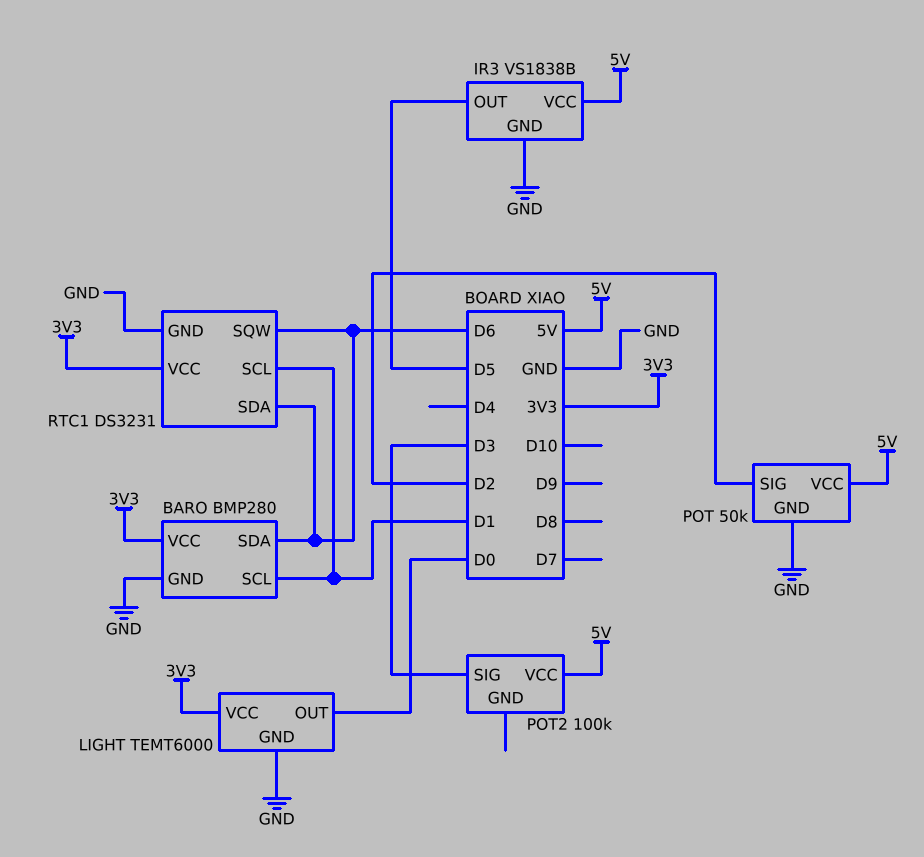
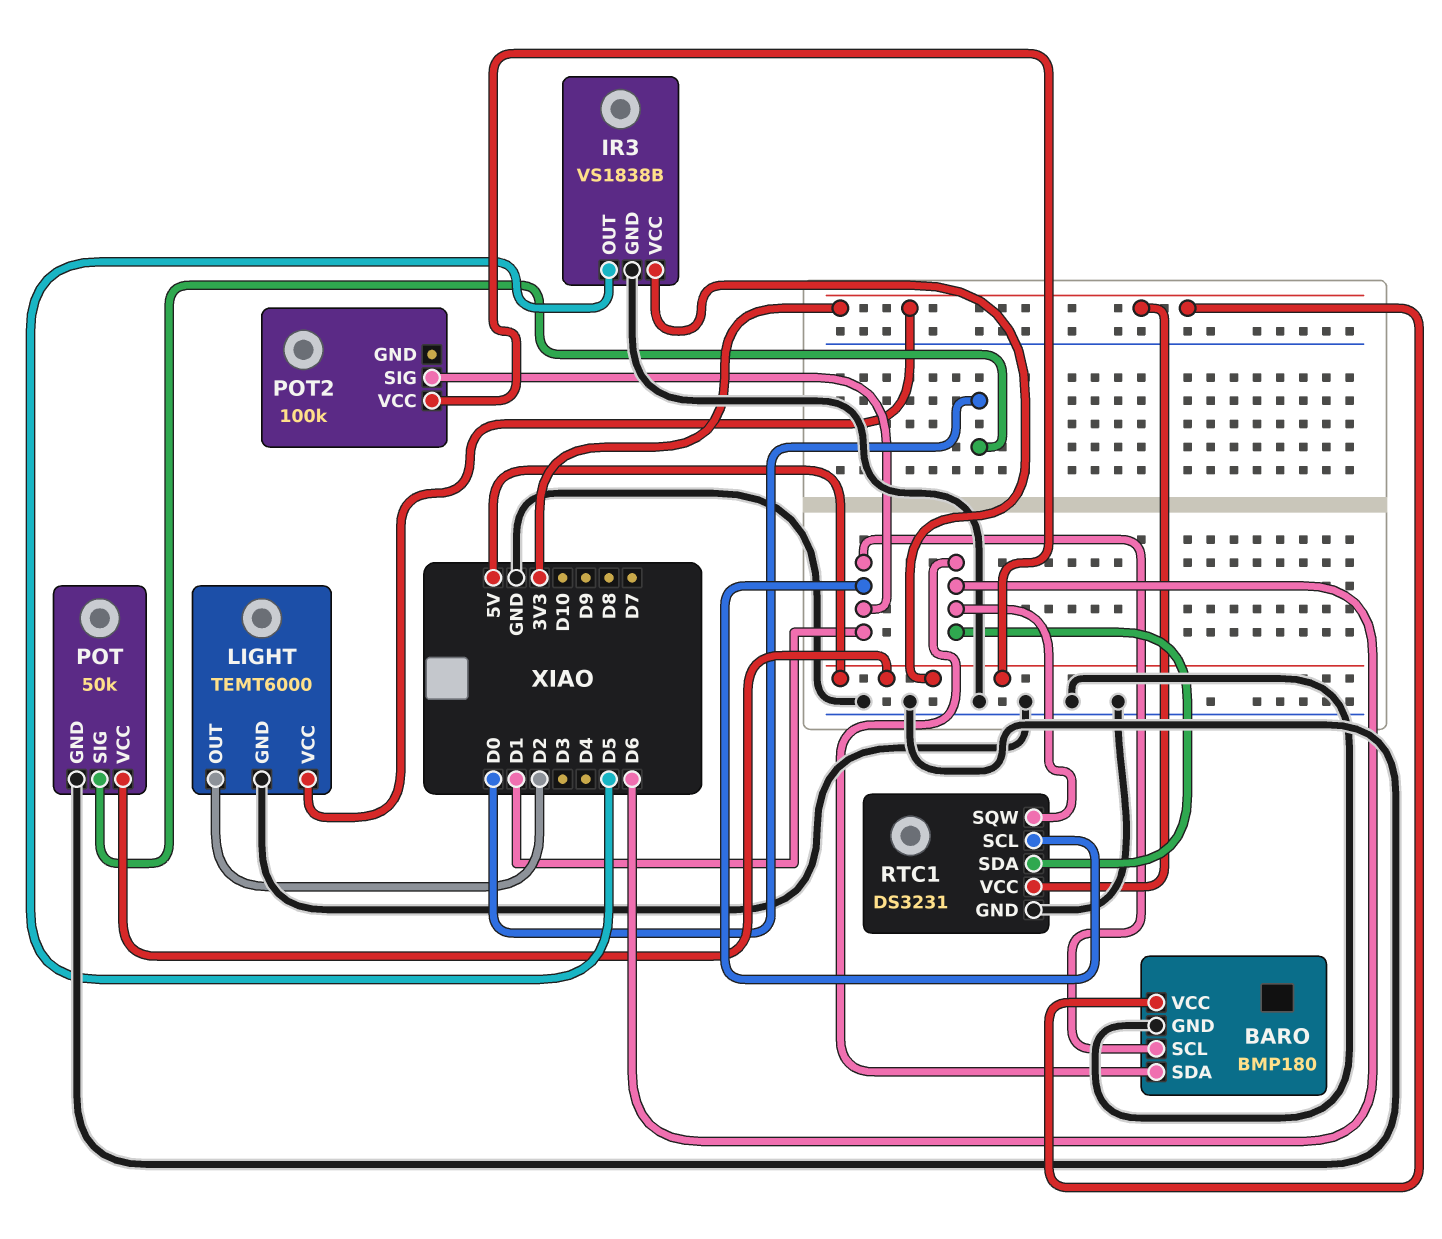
BARO: BMP280 -> BMP180
LIGHT pin OUT: D0 -> D2
POT pin SIG: D2 -> D0
POT2 pin SIG: D3 -> D1

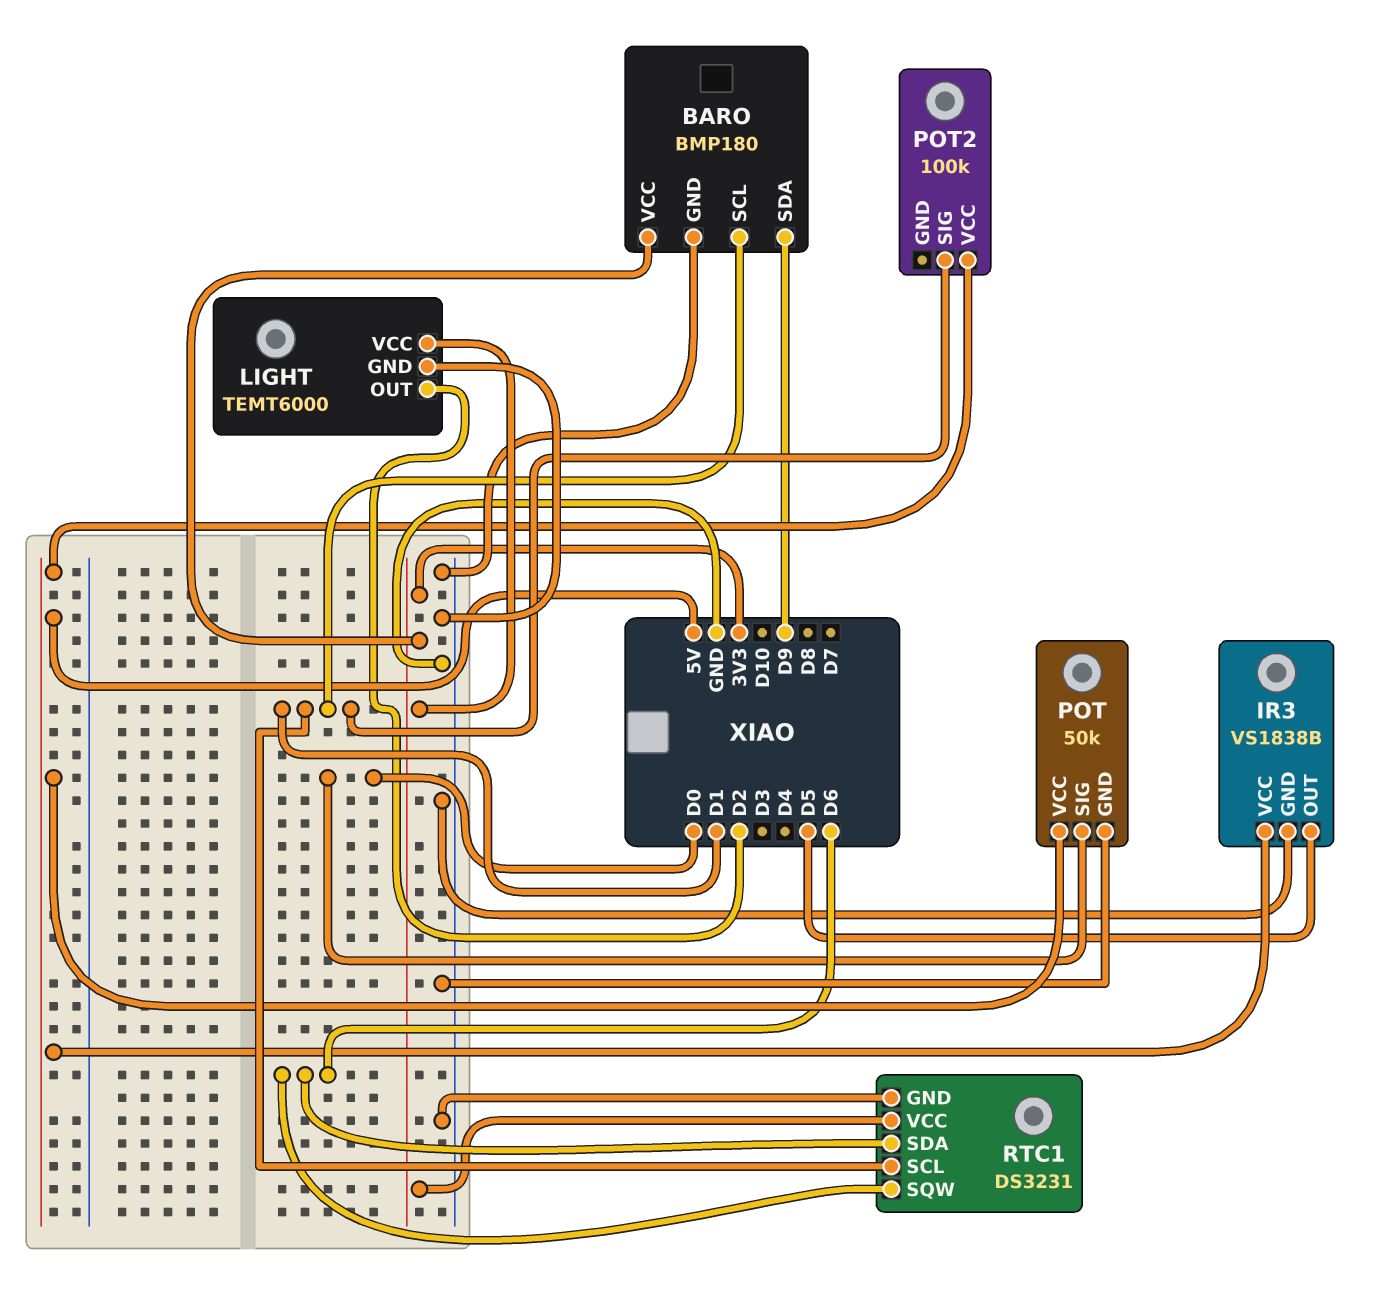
BARO pin SDA: D6 -> D9

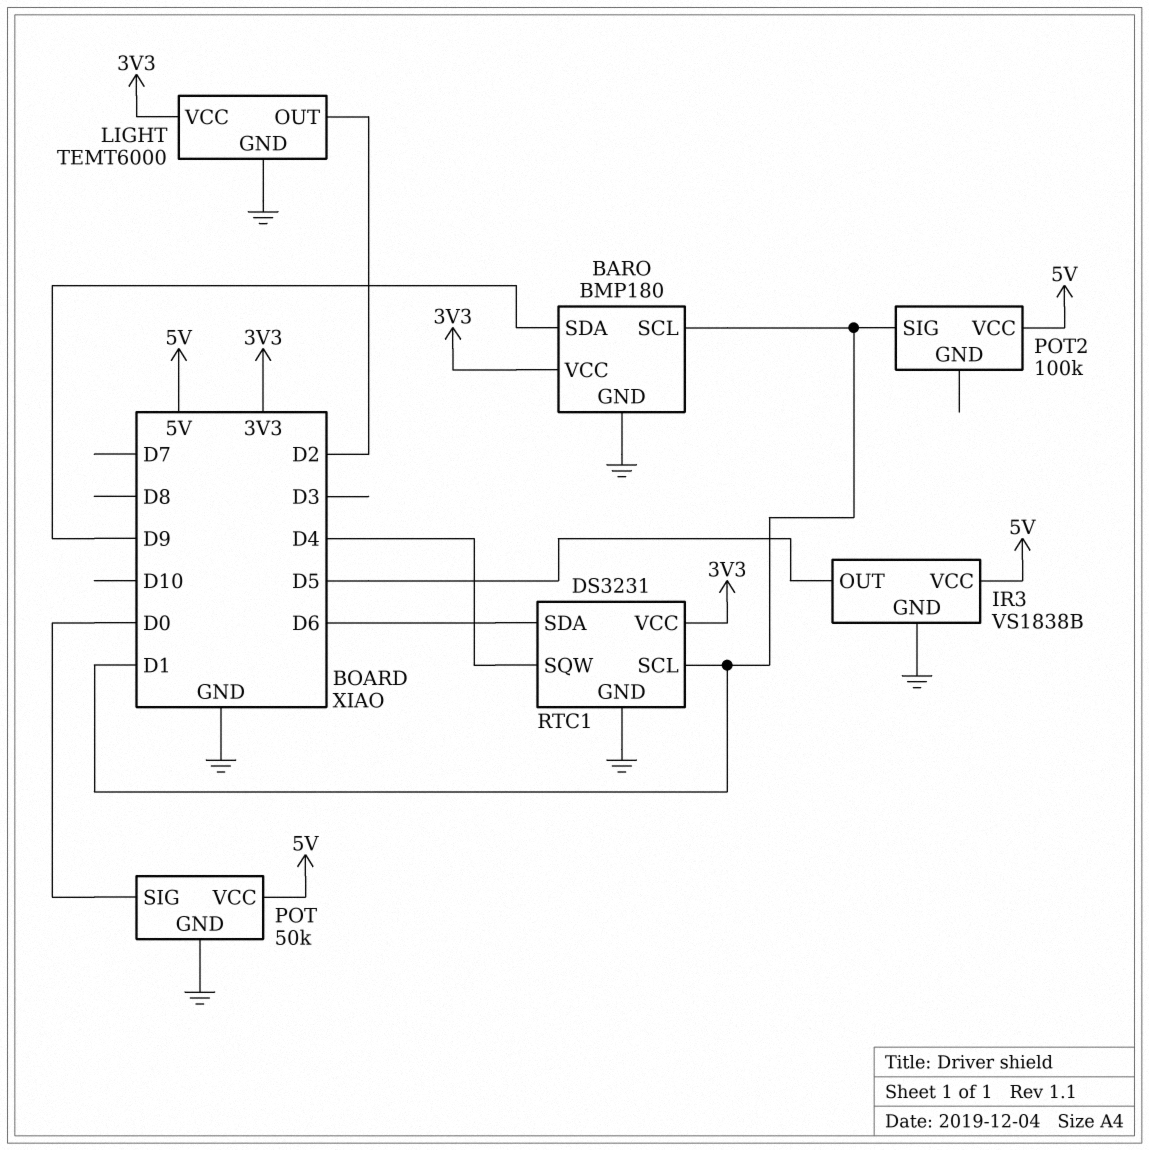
RTC1 pin SQW: D6 -> D4

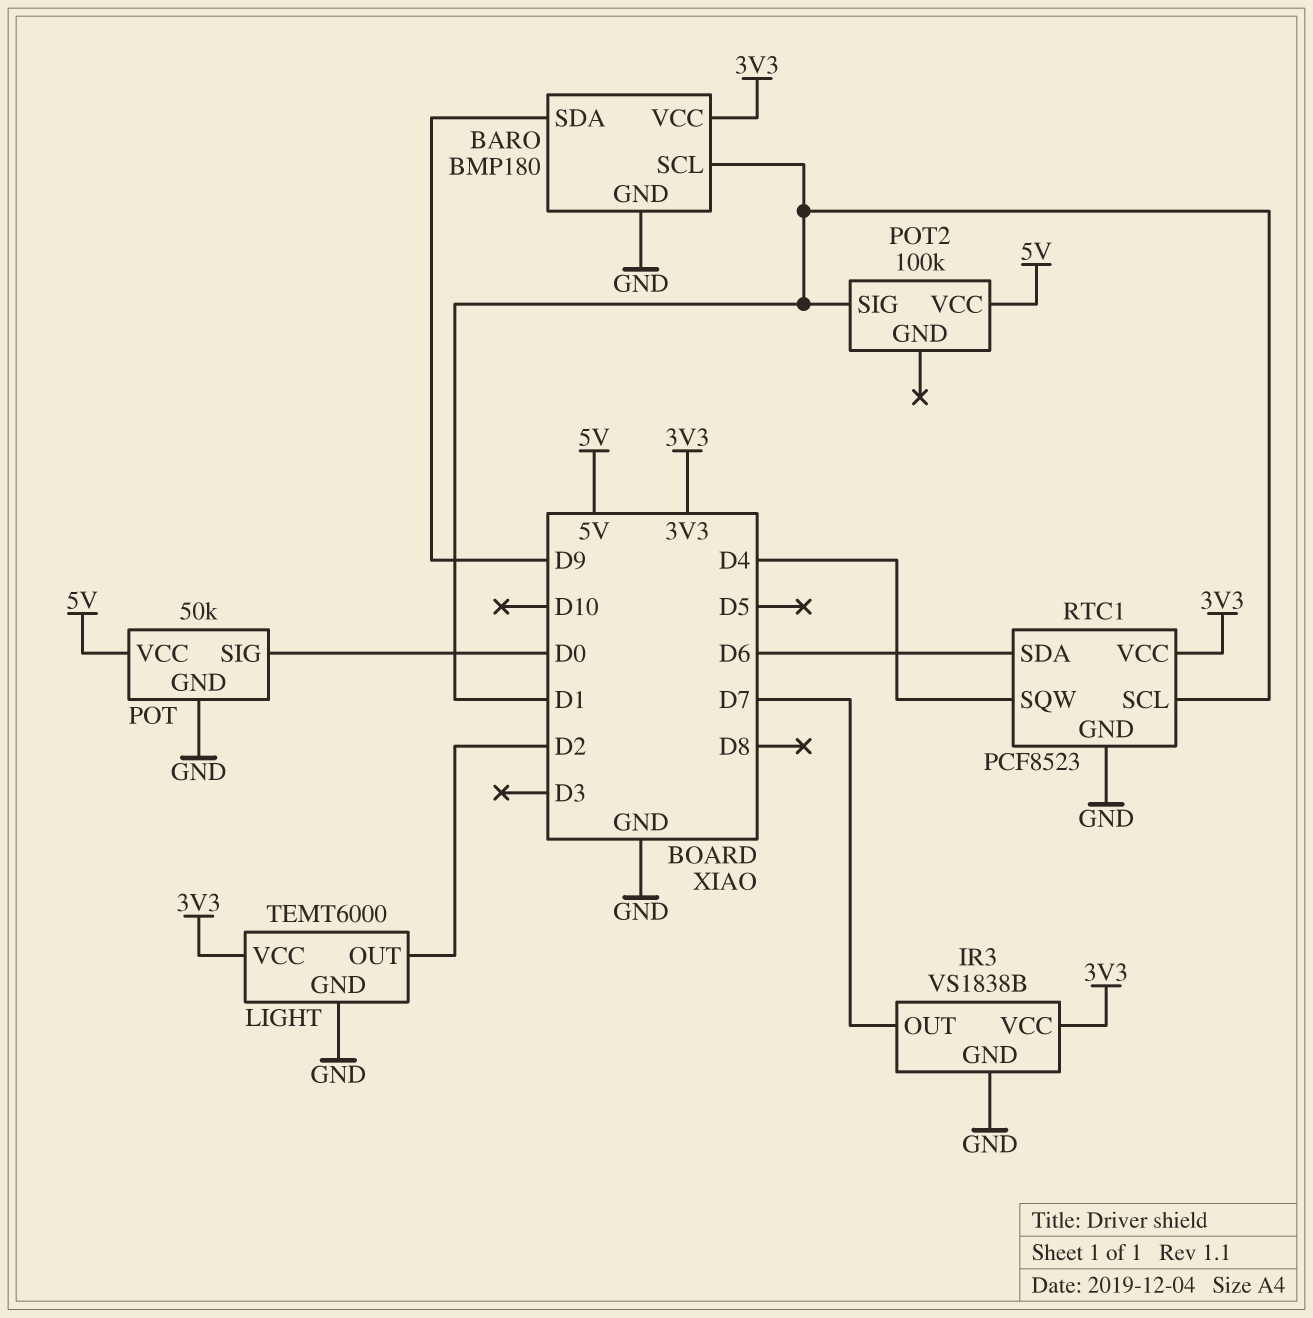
IR3 pin OUT: D5 -> D7
IR3 pin VCC: 5V -> 3V3
RTC1: DS3231 -> PCF8523

